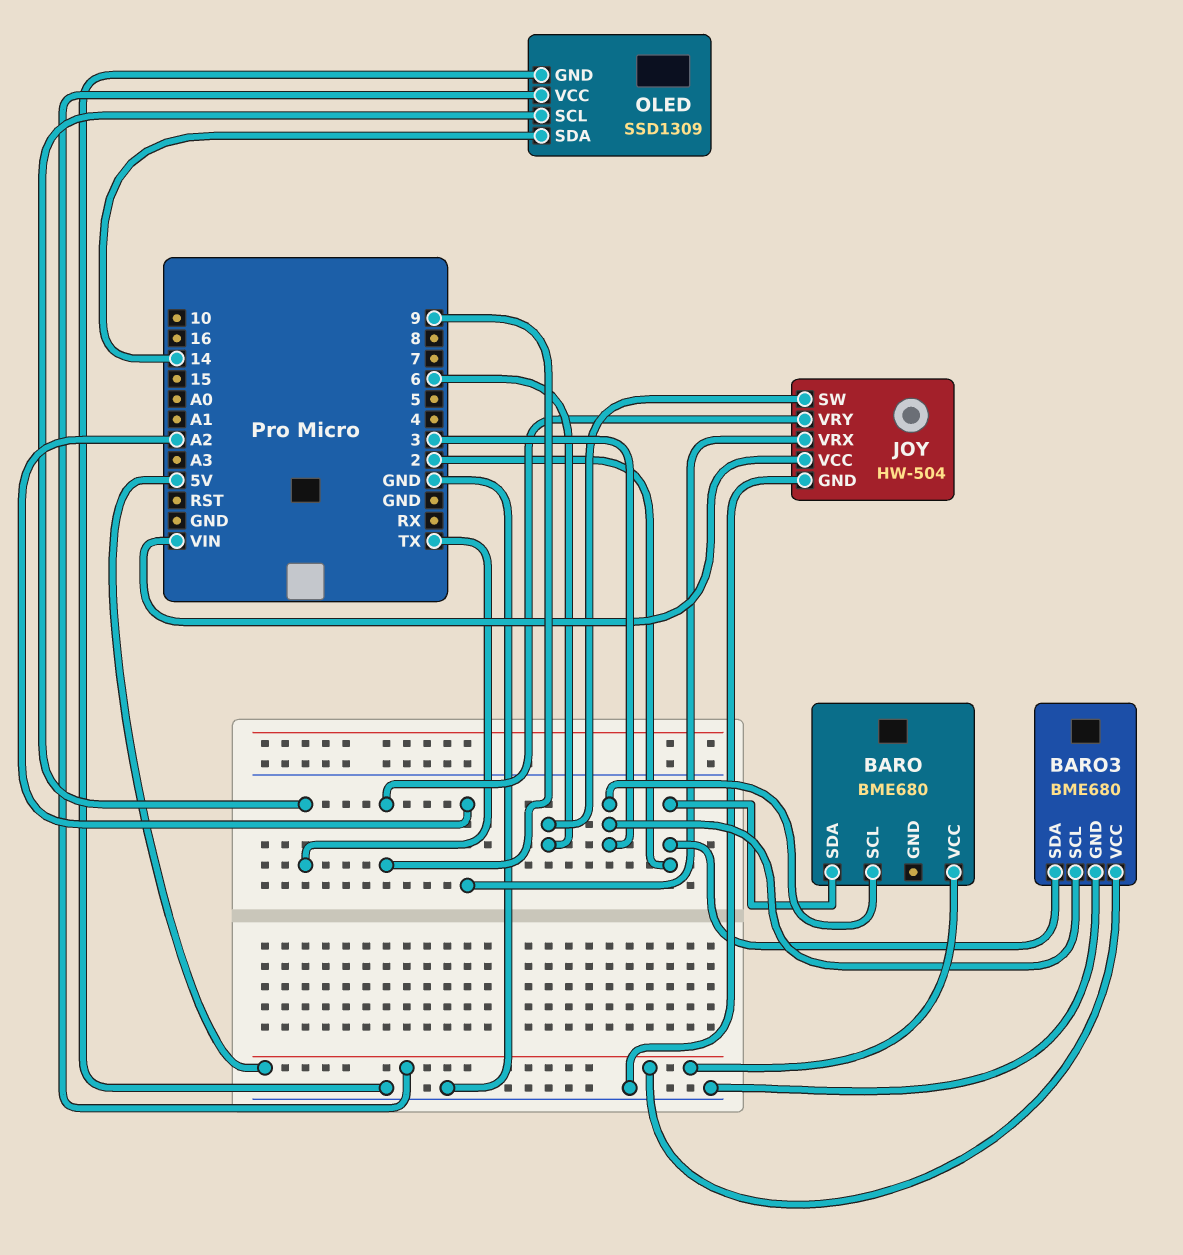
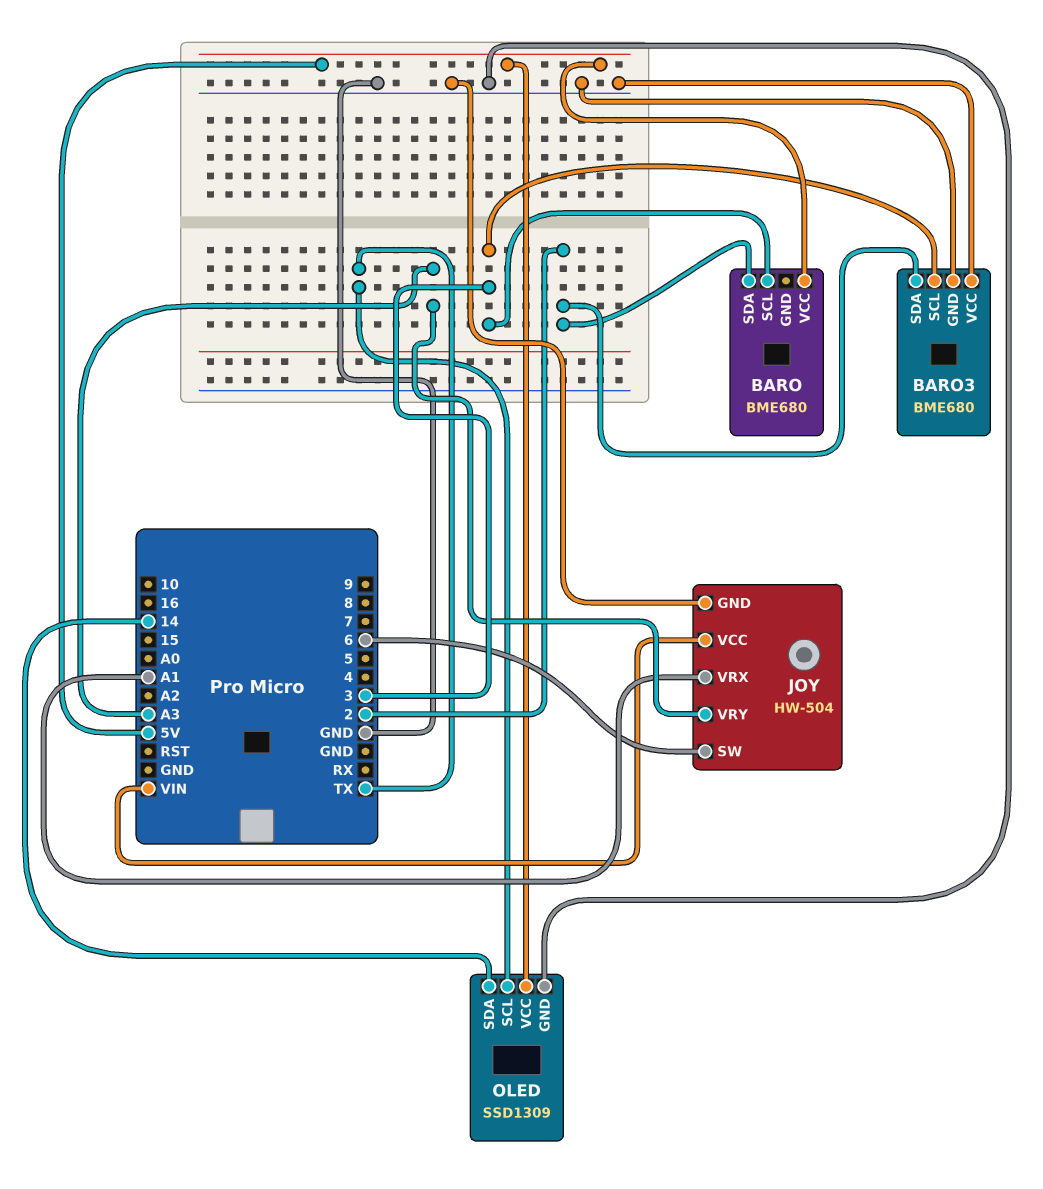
BARO3 pin VCC: 5V -> GND
JOY pin VRX: A2 -> A1
JOY pin VRY: 9 -> A3

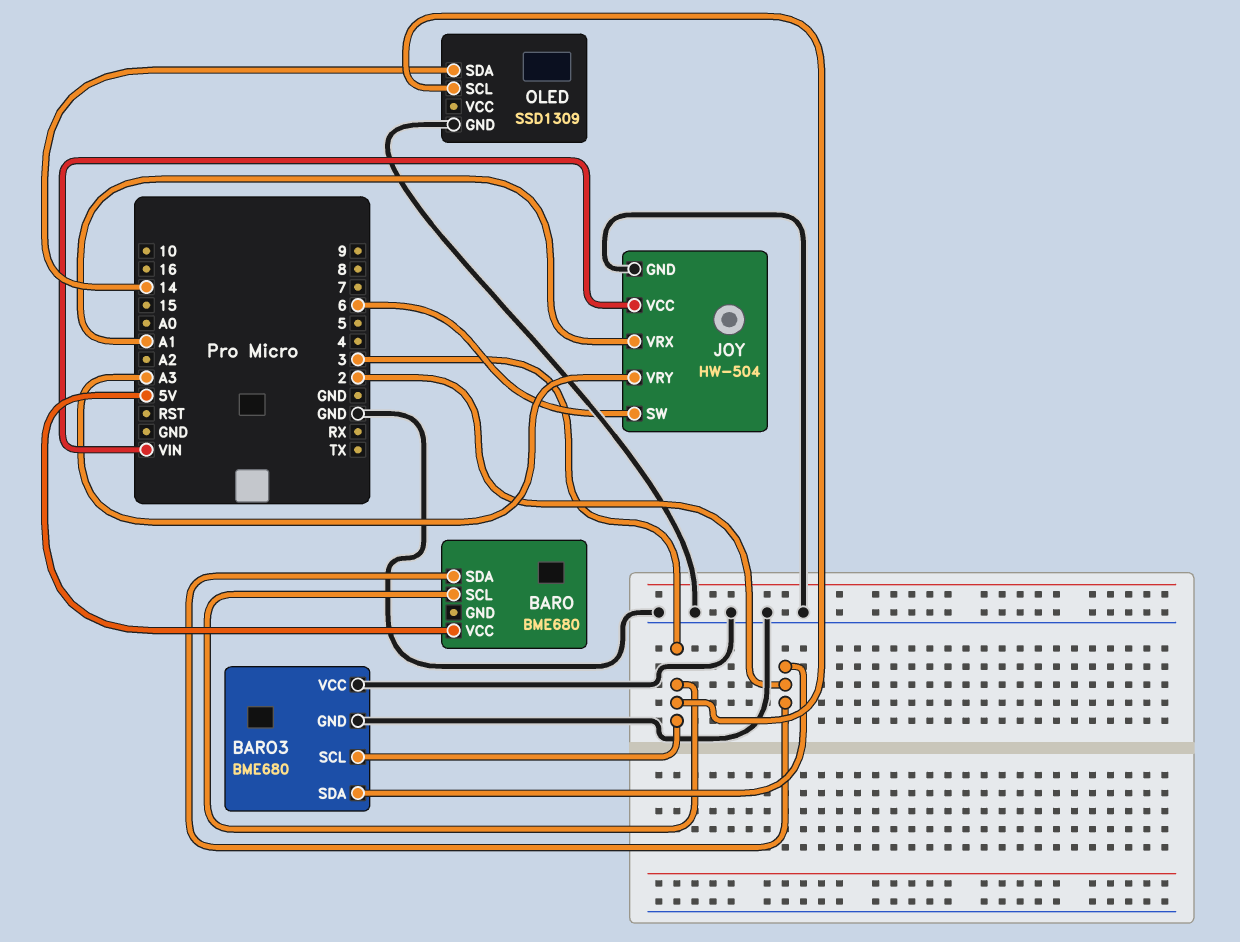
OLED pin SCL: TX -> 3
OLED pin VCC: 5V -> none

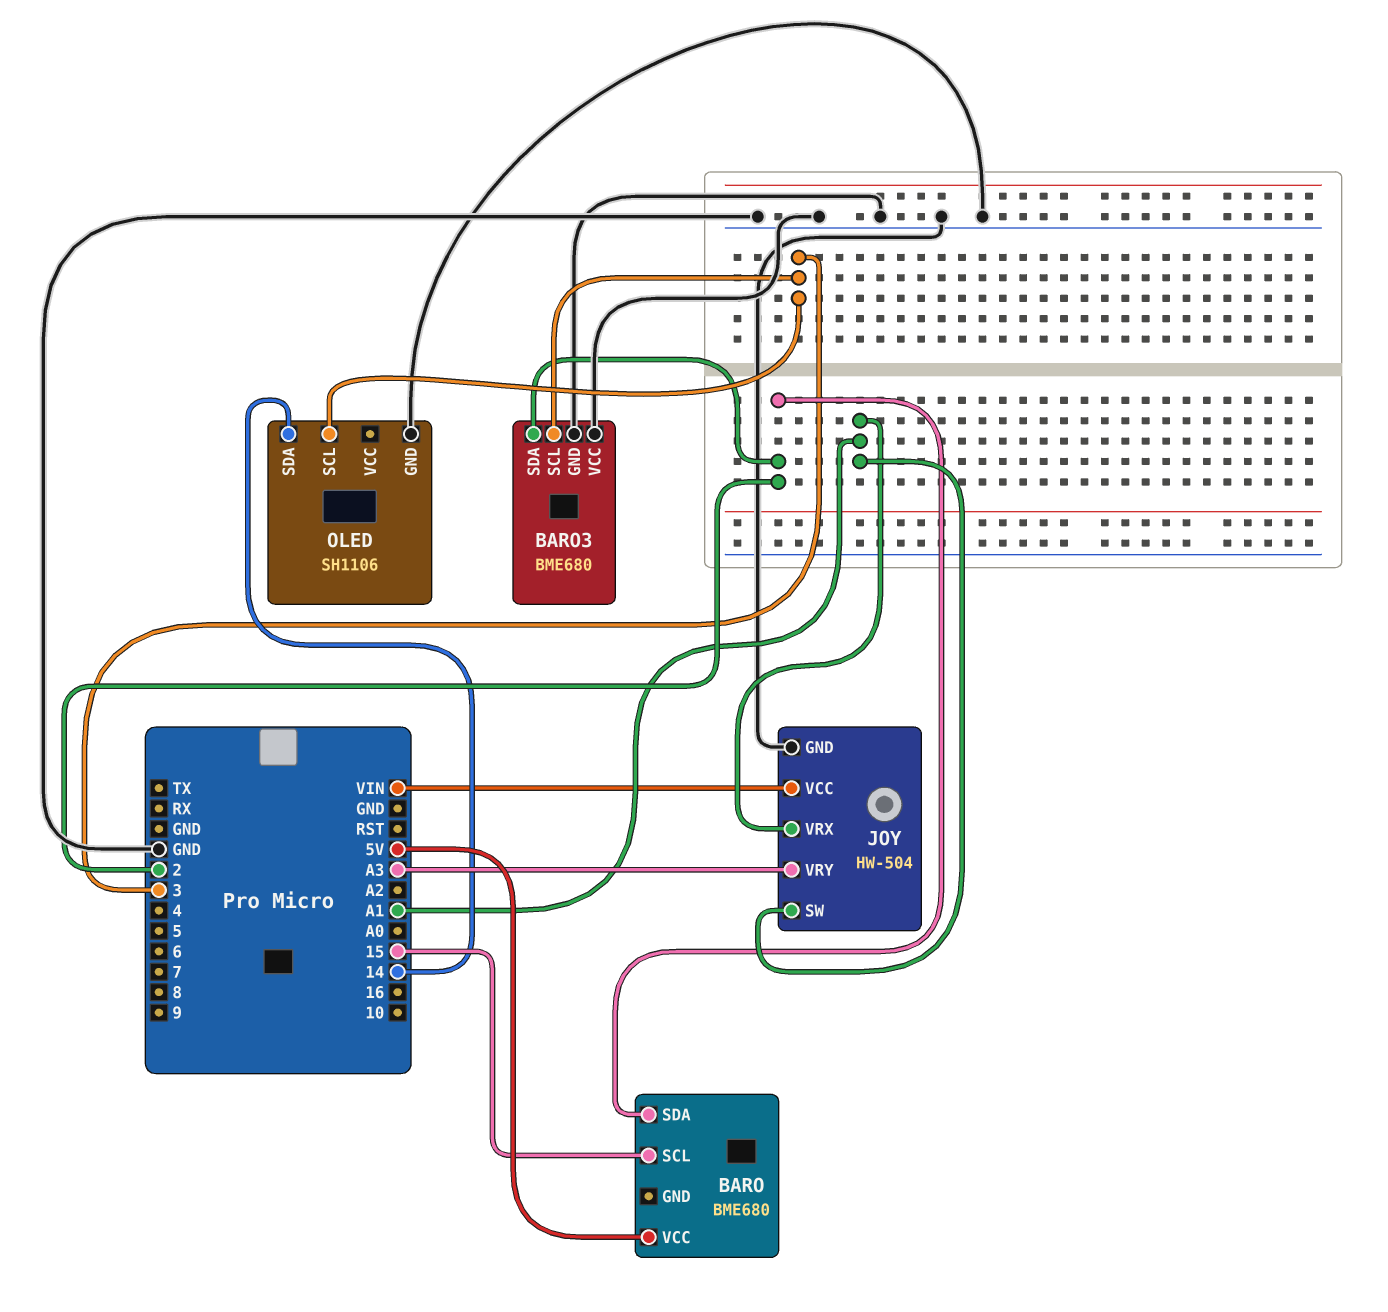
BARO pin SCL: 3 -> 15
JOY pin SW: 6 -> A1
OLED: SSD1309 -> SH1106

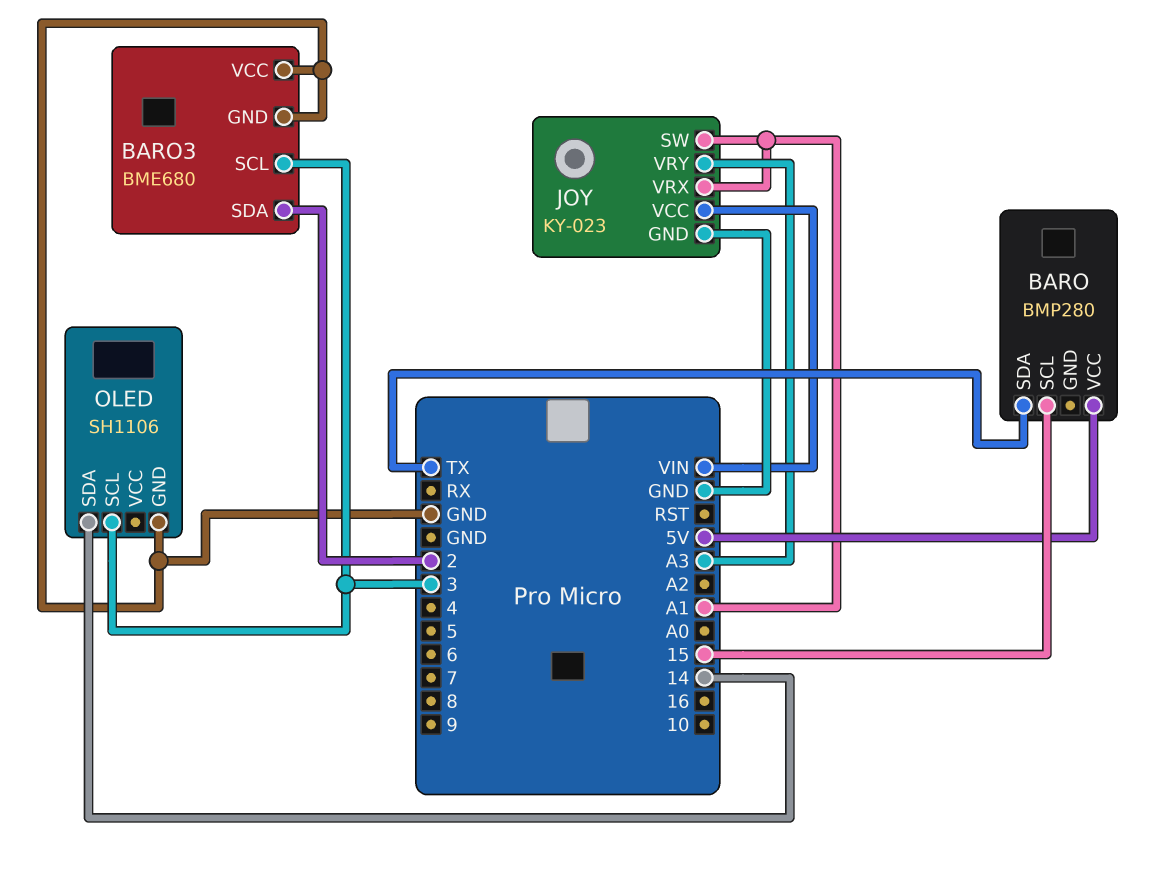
BARO: BME680 -> BMP280
BARO pin SDA: 2 -> TX
JOY: HW-504 -> KY-023

